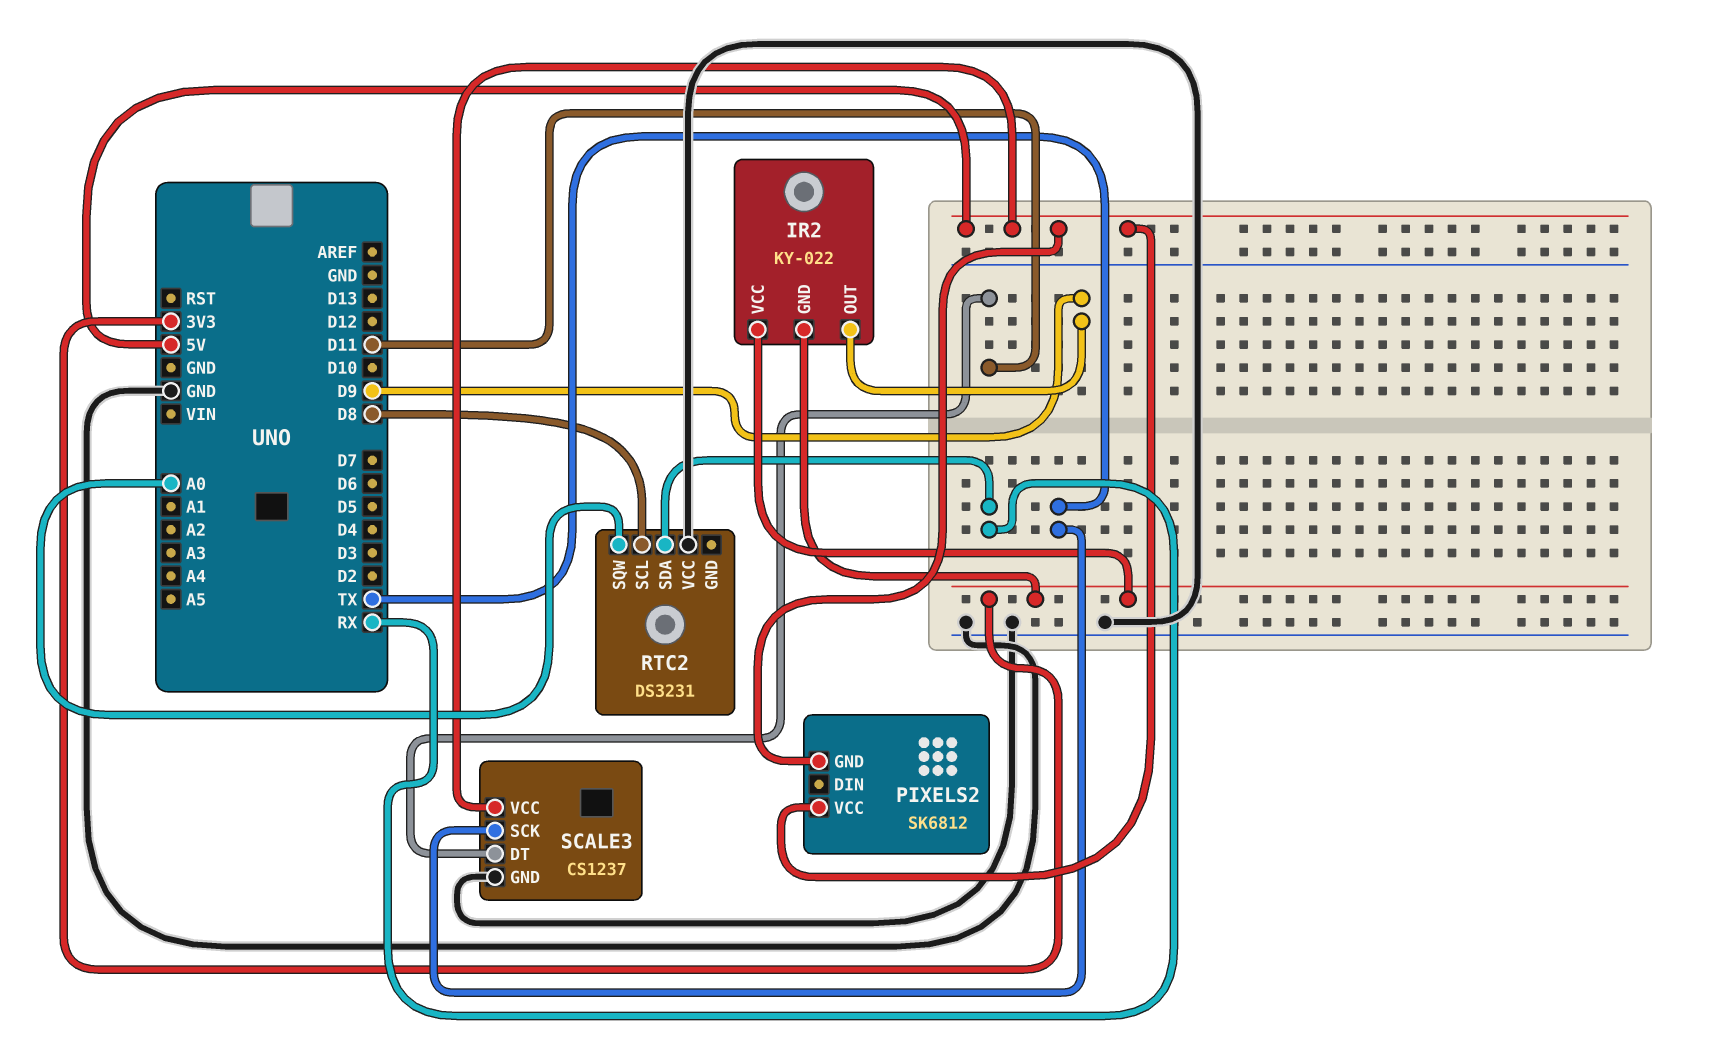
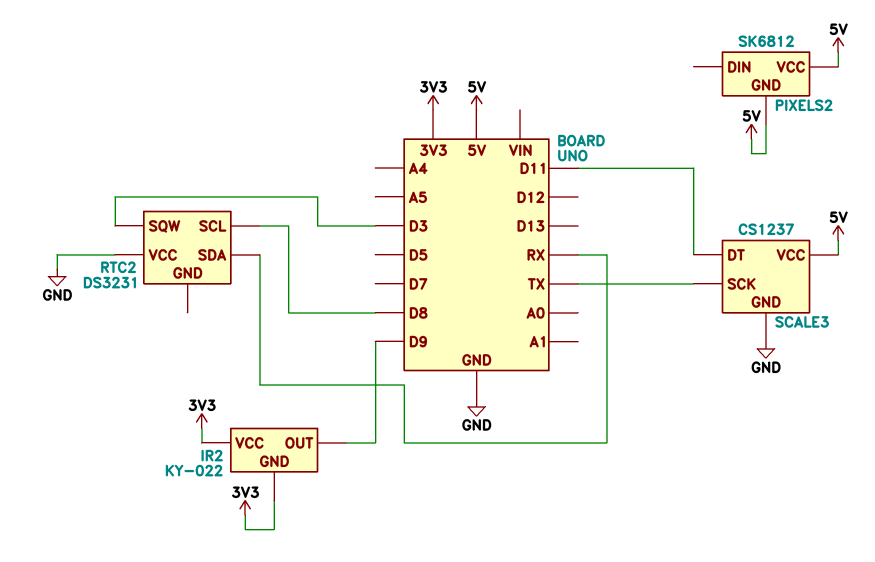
RTC2 pin SQW: A0 -> D3

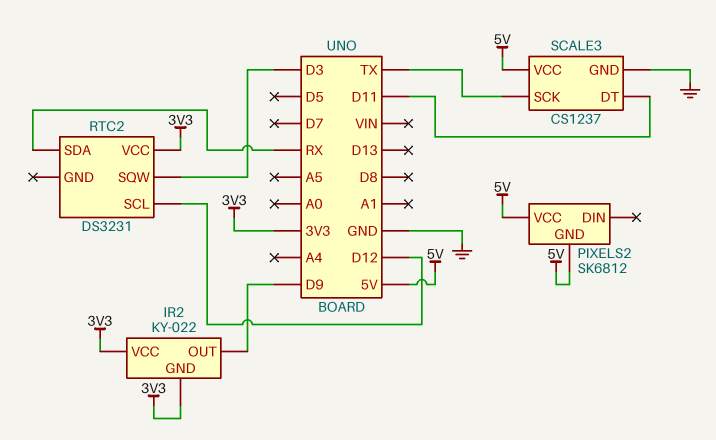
RTC2 pin SCL: D8 -> D12
RTC2 pin VCC: GND -> 3V3

